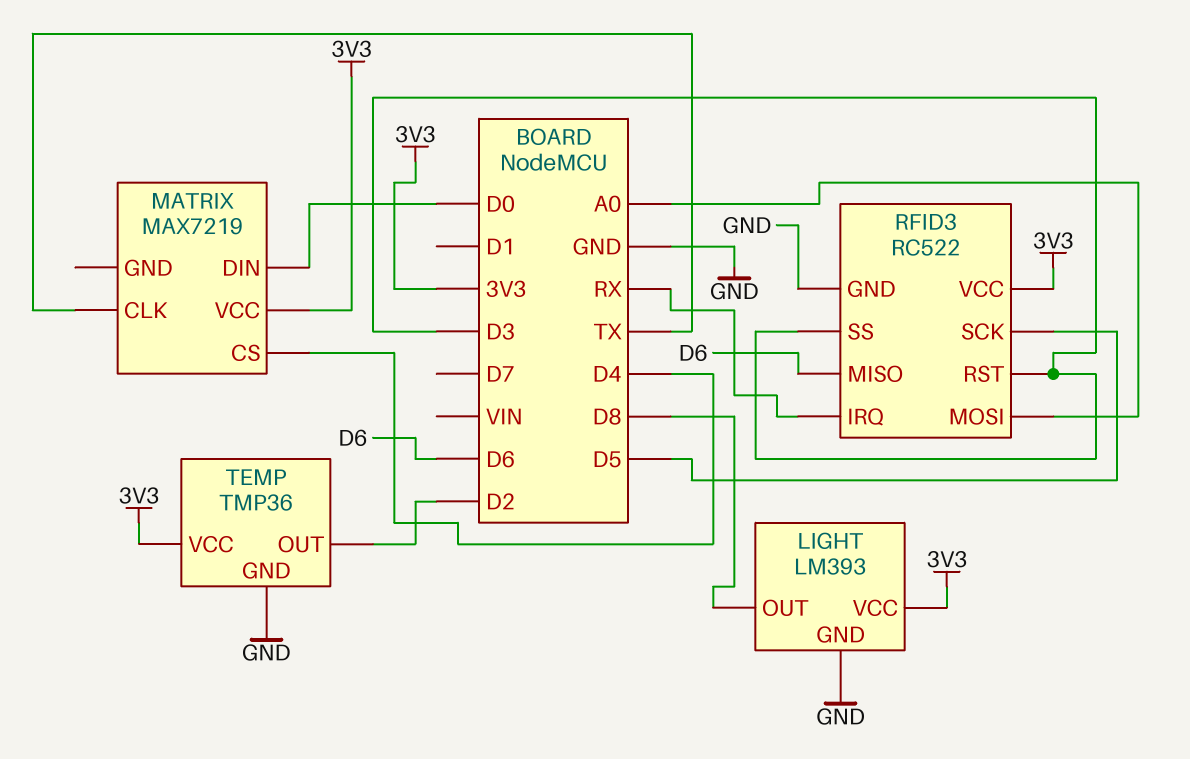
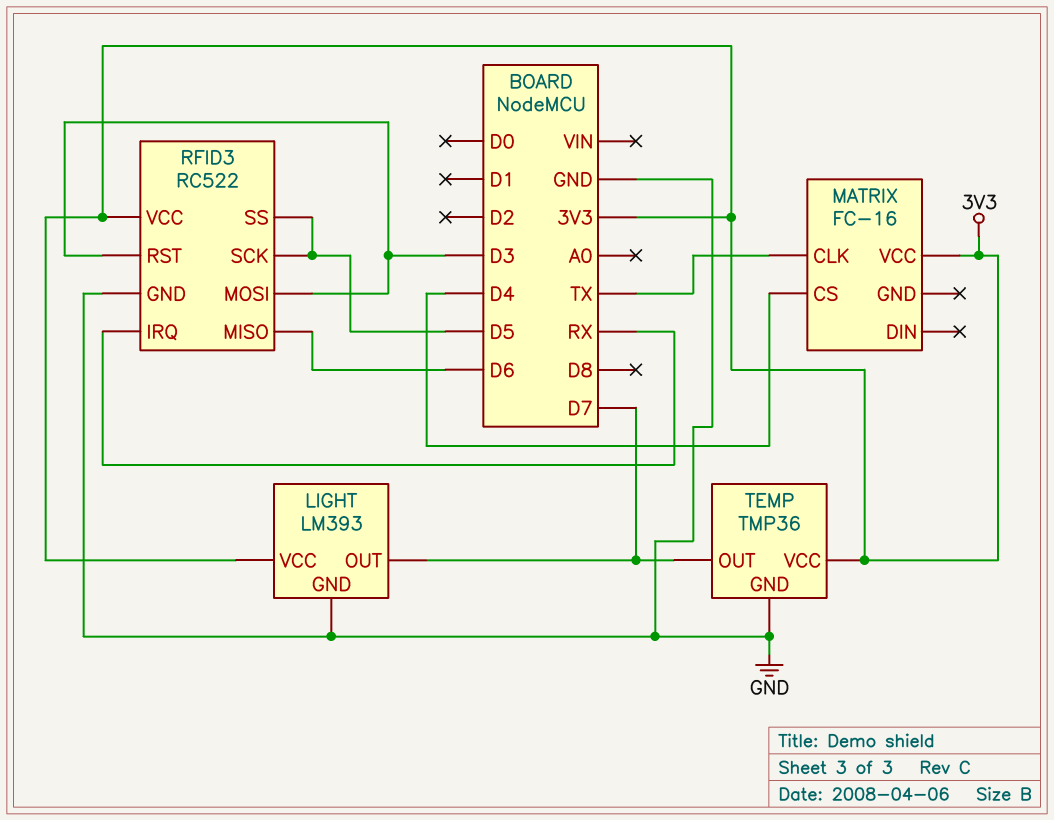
LIGHT pin OUT: D8 -> D7
MATRIX: MAX7219 -> FC-16
MATRIX pin DIN: D0 -> none
RFID3 pin MOSI: A0 -> D3
RFID3 pin SS: D3 -> D5
TEMP pin OUT: D2 -> D7

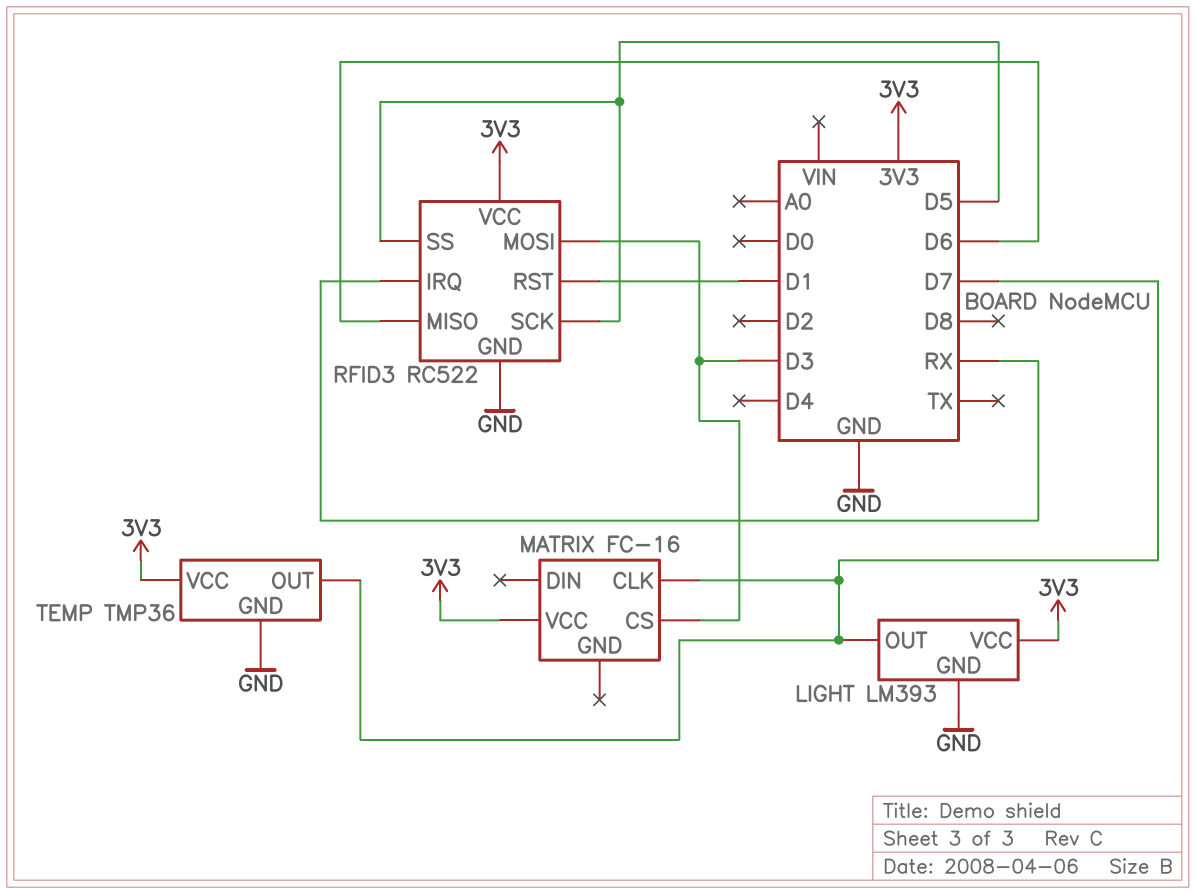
MATRIX pin CLK: TX -> D7
MATRIX pin CS: D4 -> D3
RFID3 pin RST: D3 -> D1

